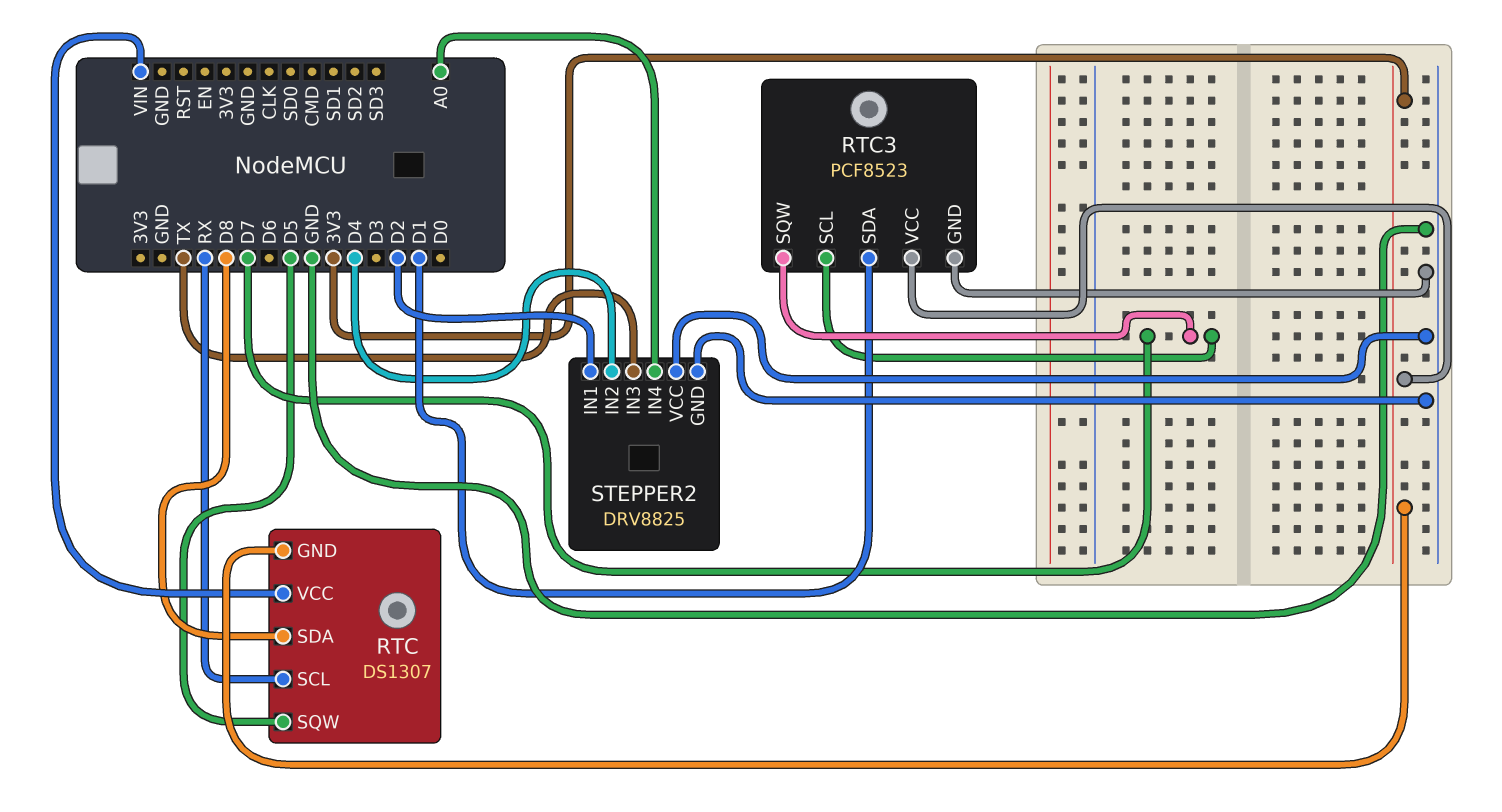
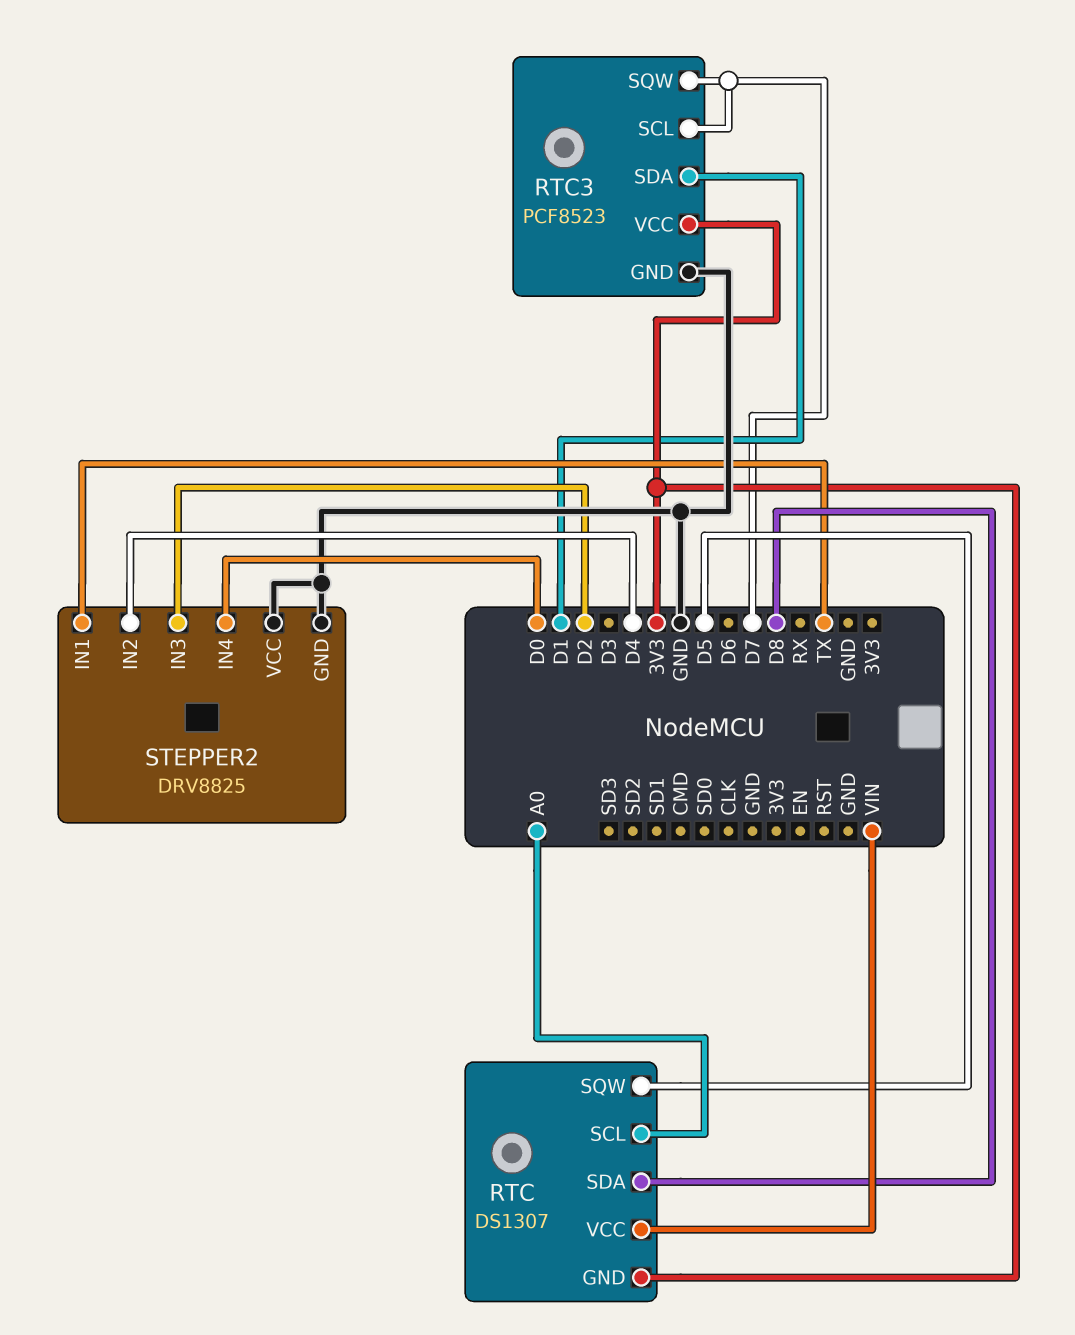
RTC pin SCL: RX -> A0
STEPPER2 pin IN1: D2 -> TX
STEPPER2 pin IN3: TX -> D2
STEPPER2 pin IN4: A0 -> D0

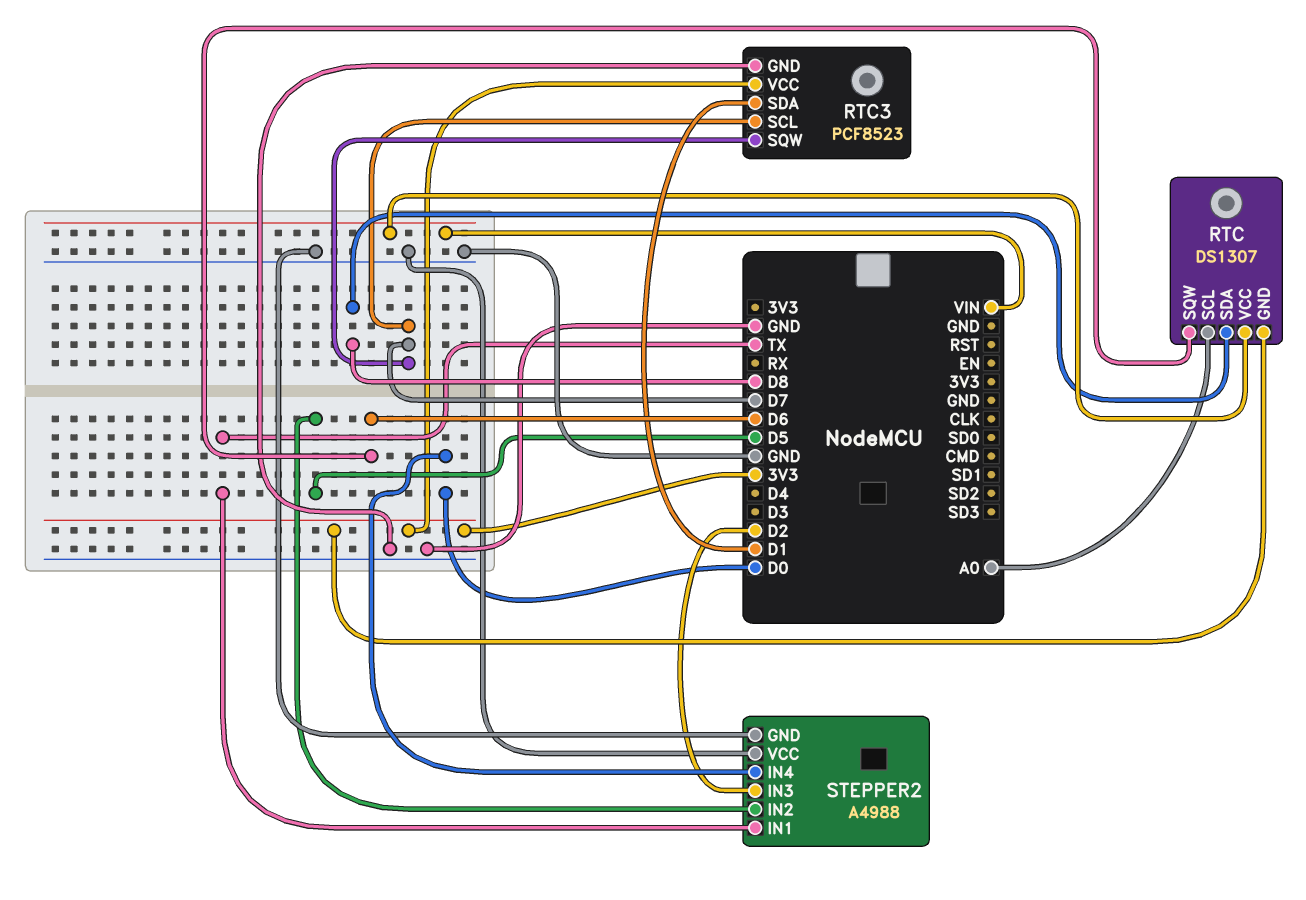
RTC pin SQW: D5 -> D6
STEPPER2: DRV8825 -> A4988
STEPPER2 pin IN2: D4 -> D5

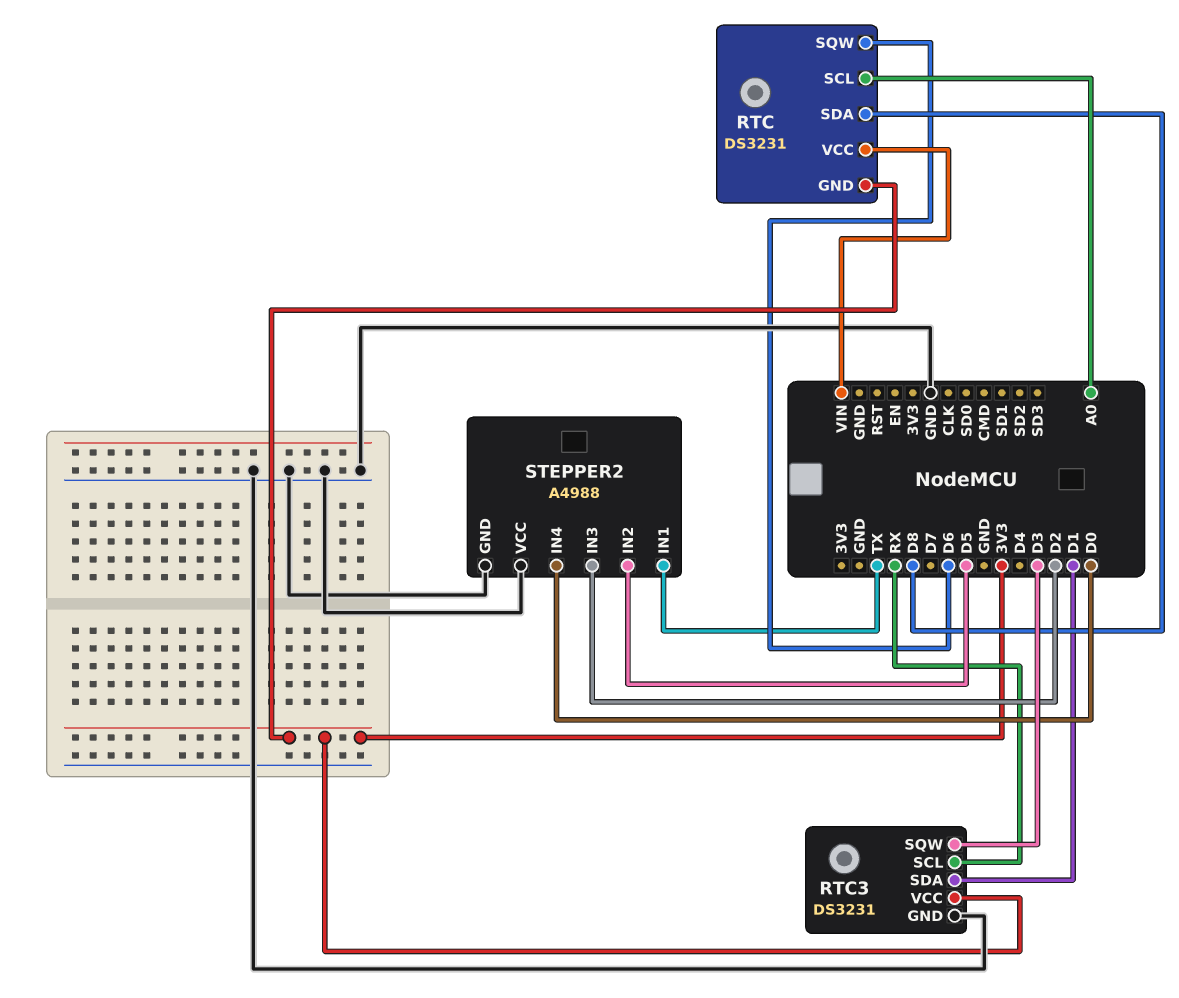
RTC: DS1307 -> DS3231
RTC3: PCF8523 -> DS3231
RTC3 pin SCL: D7 -> RX
RTC3 pin SQW: D7 -> D3

